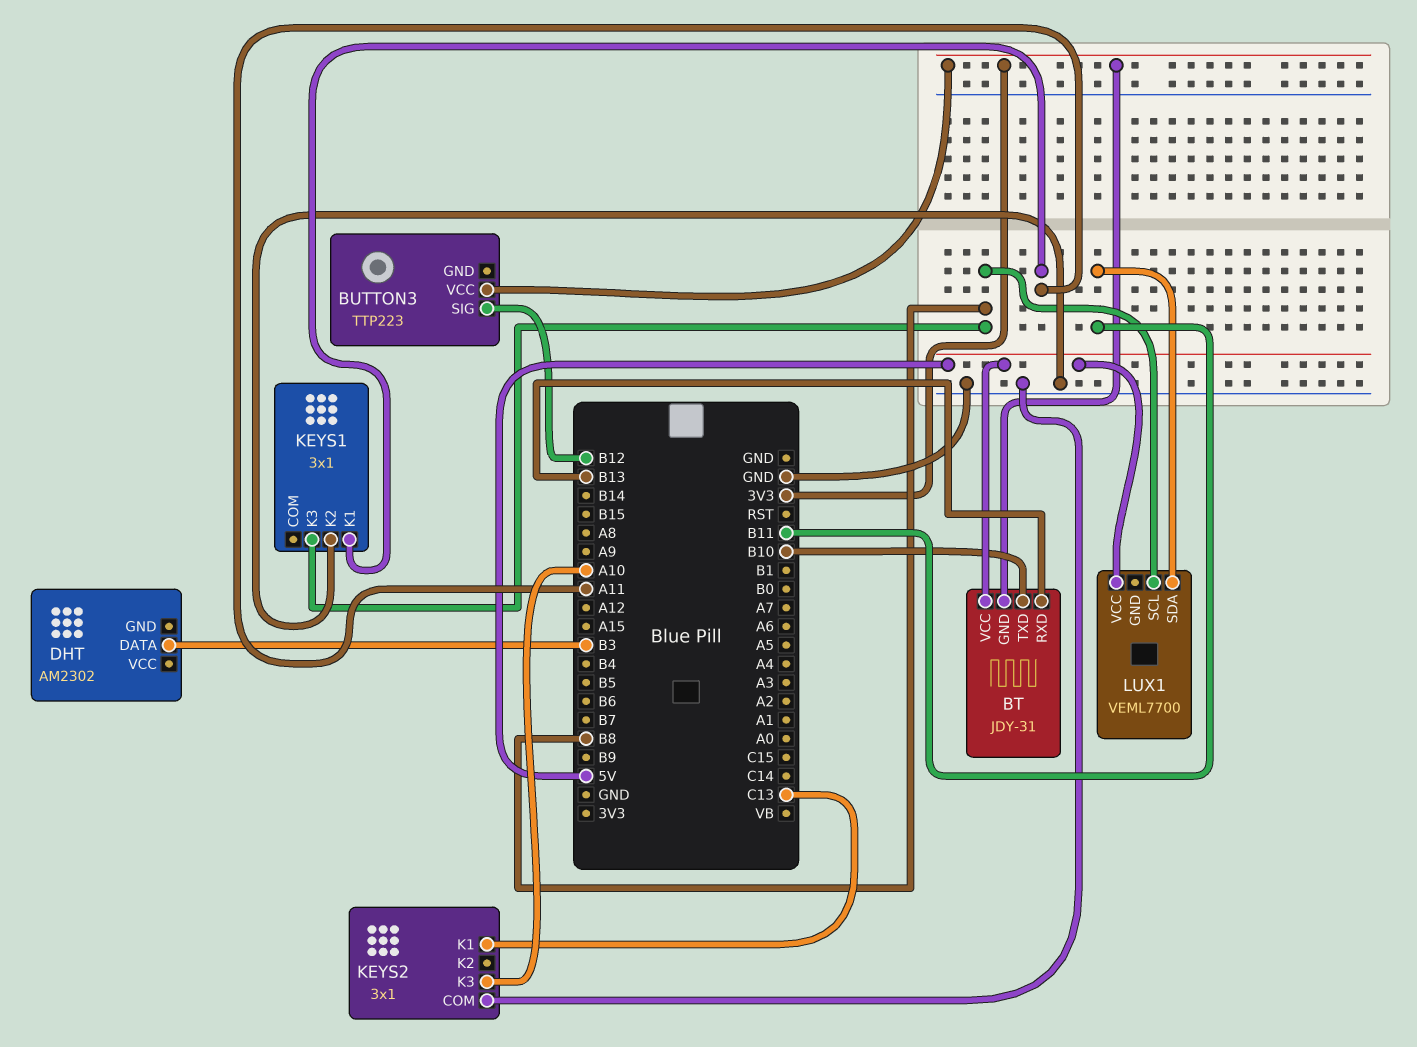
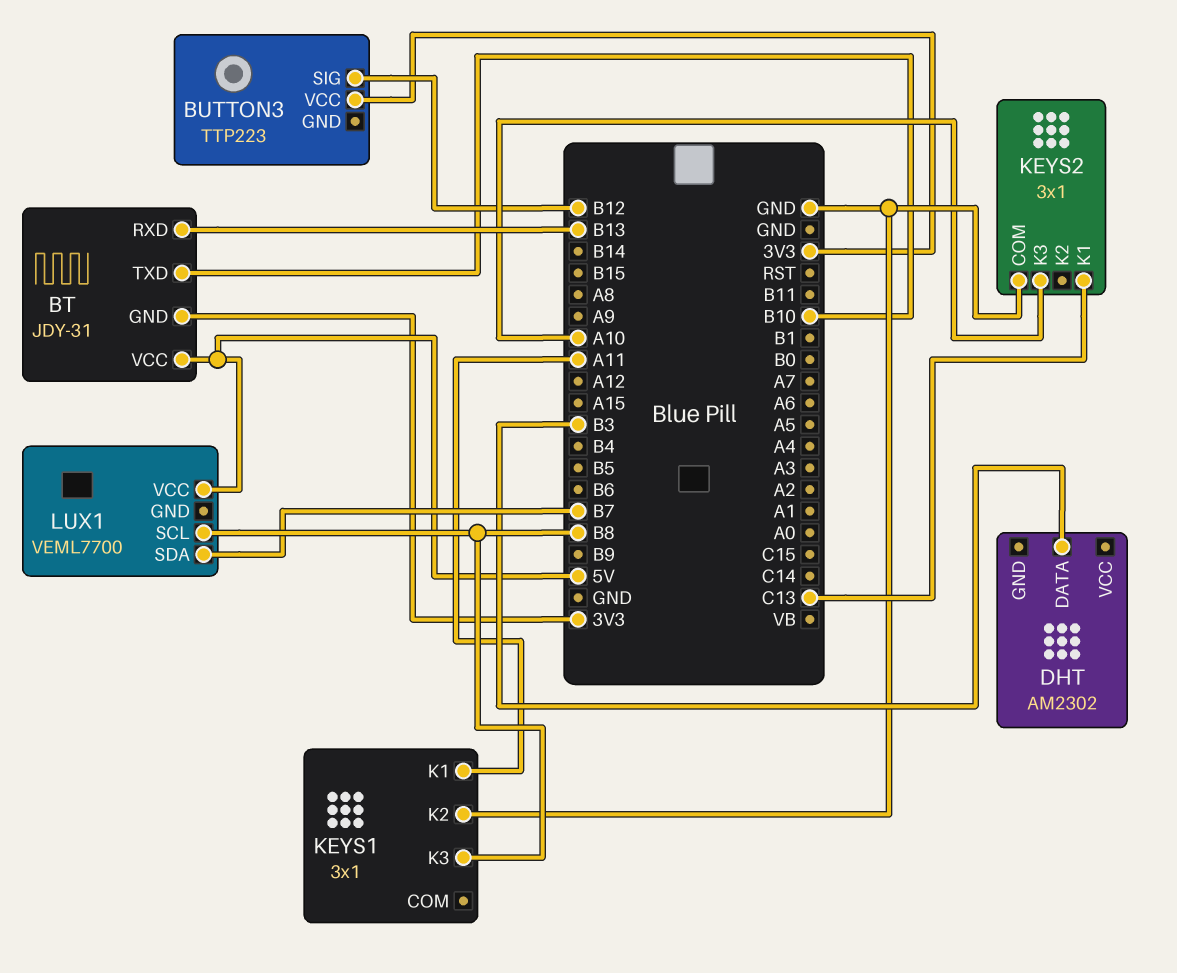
LUX1 pin SDA: B11 -> B7

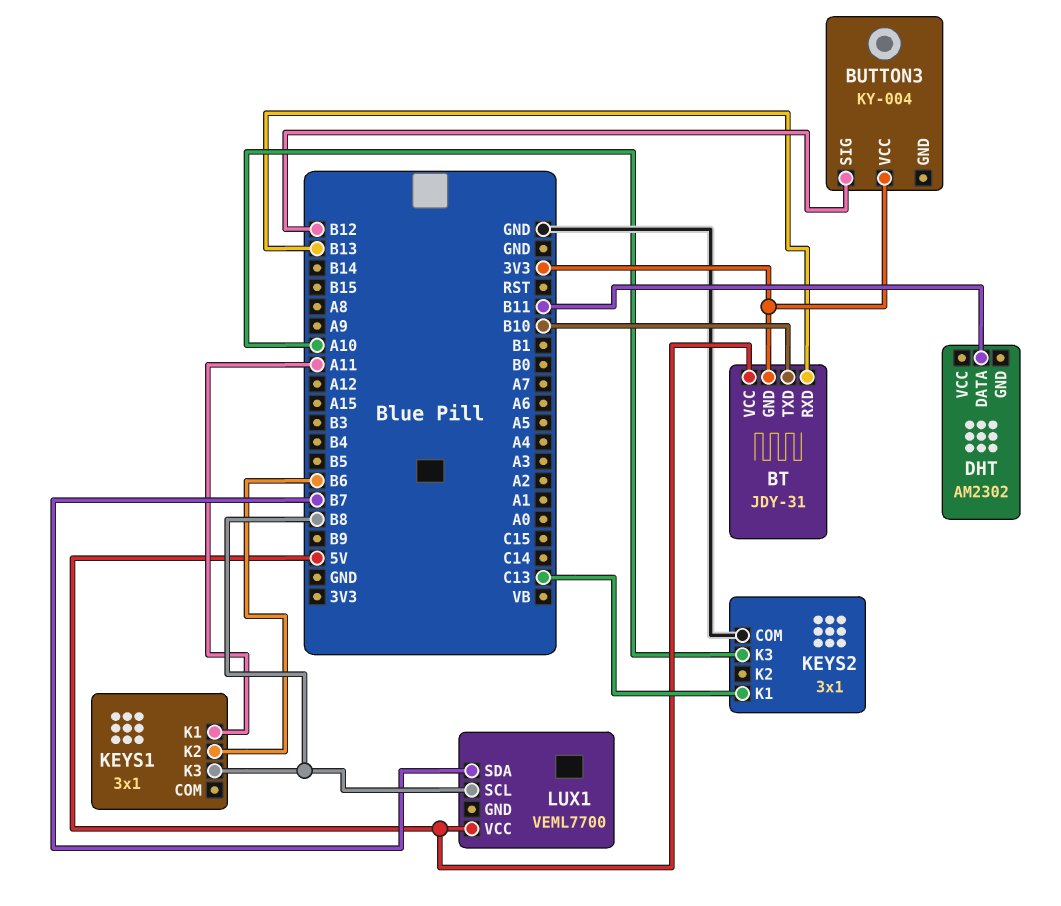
BUTTON3: TTP223 -> KY-004
DHT pin DATA: B3 -> B11
KEYS1 pin K2: GND -> B6

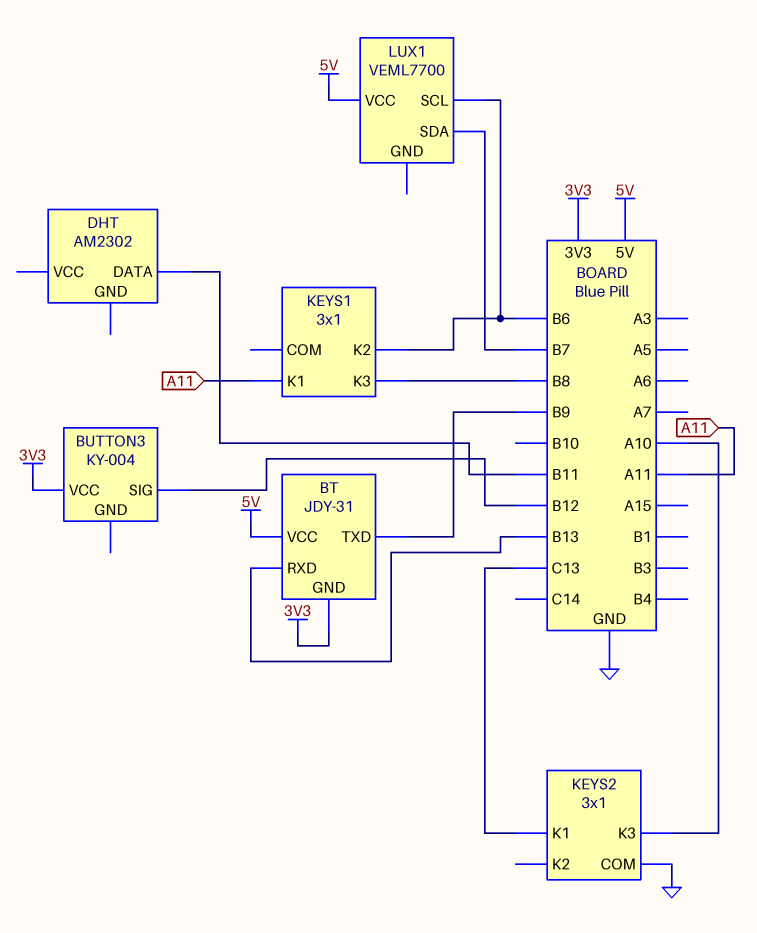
BT pin TXD: B10 -> B9
LUX1 pin SCL: B8 -> B6

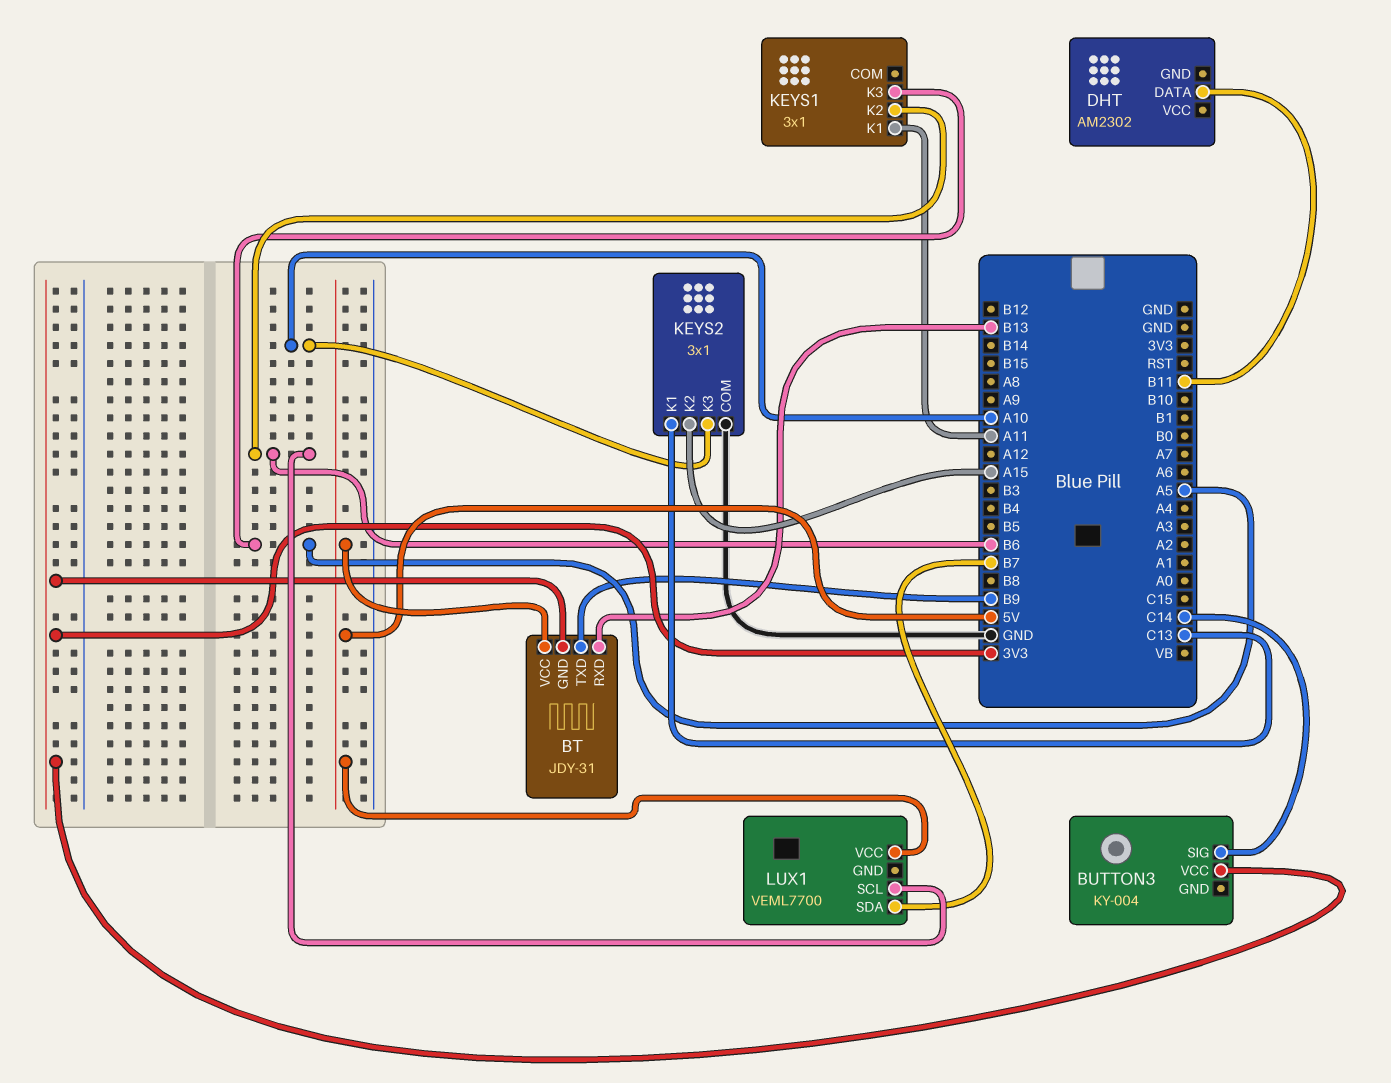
BUTTON3 pin SIG: B12 -> C14
KEYS1 pin K3: B8 -> A5
KEYS2 pin K2: none -> A15

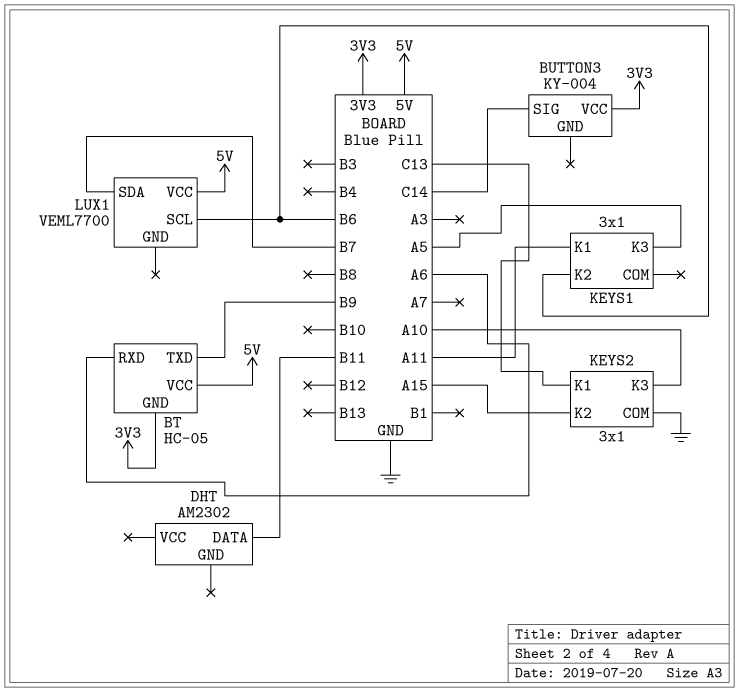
BT: JDY-31 -> HC-05
BT pin RXD: B13 -> A6

